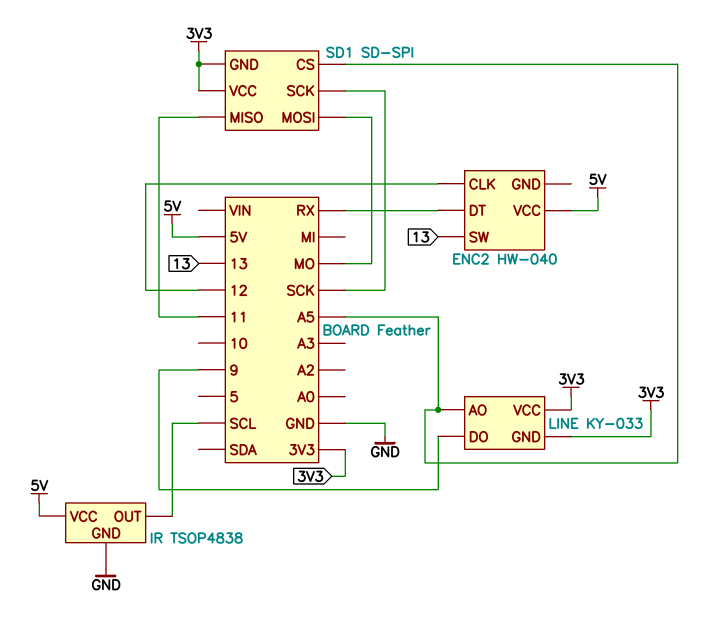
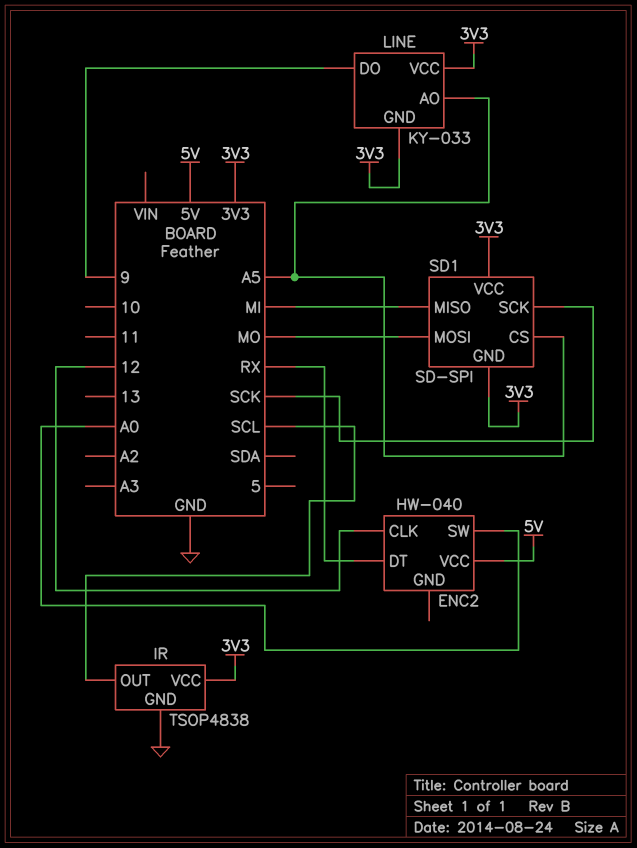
ENC2 pin SW: 13 -> A0
IR pin VCC: 5V -> 3V3
SD1 pin MISO: 11 -> MI

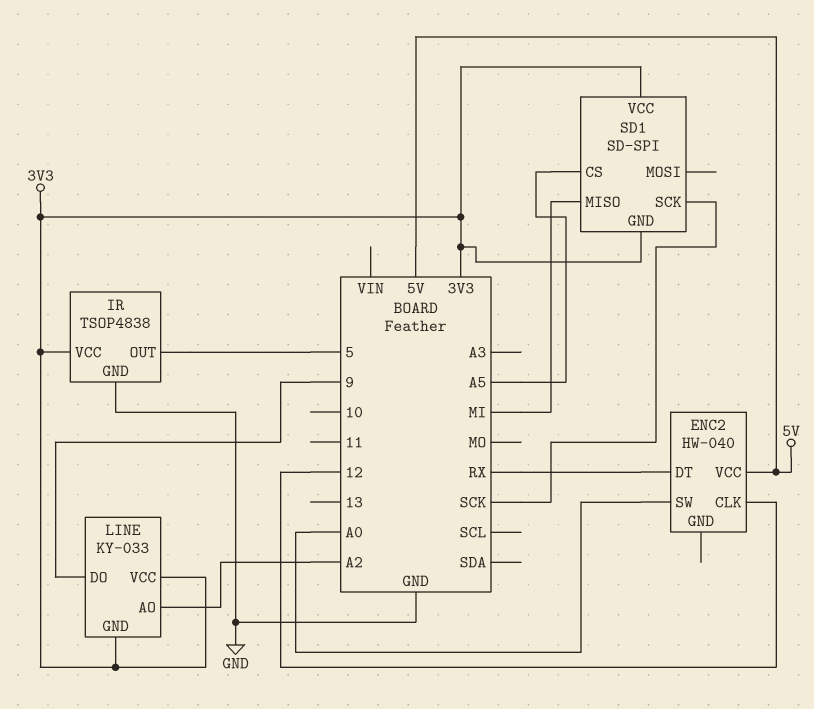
IR pin OUT: SCL -> 5
LINE pin AO: A5 -> A2
SD1 pin MOSI: MO -> none

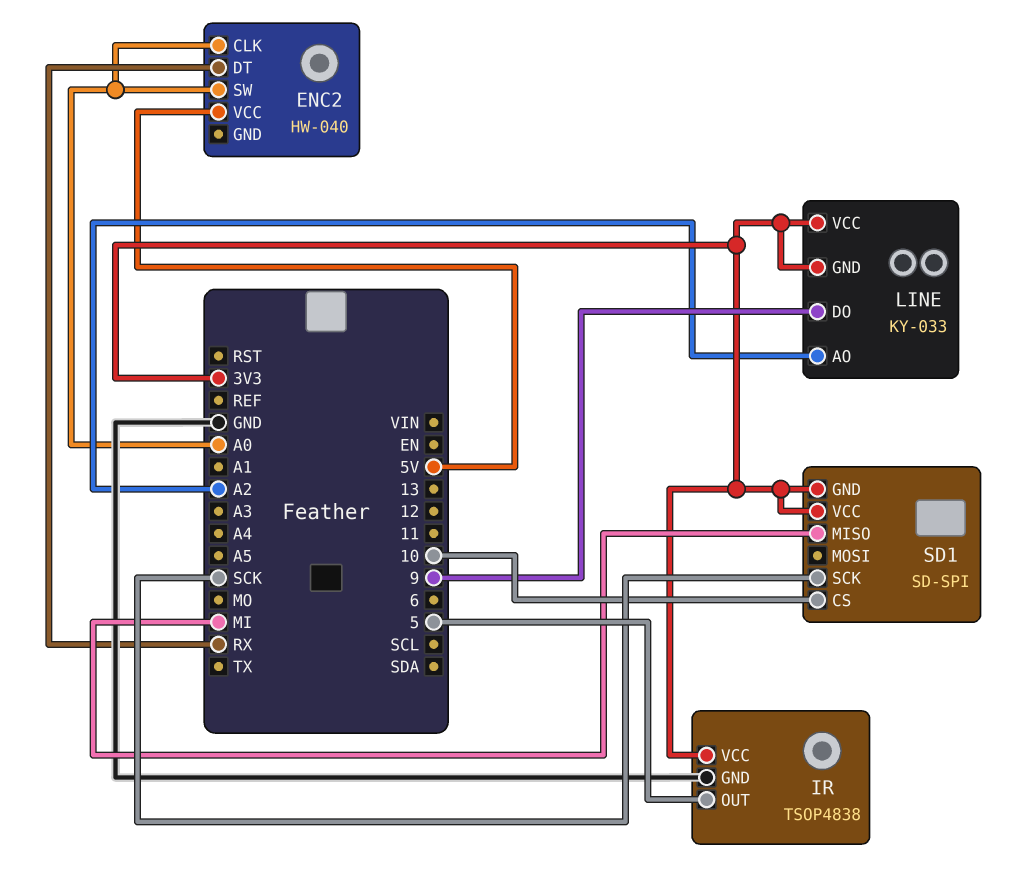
ENC2 pin CLK: 12 -> A0
SD1 pin CS: A5 -> 10

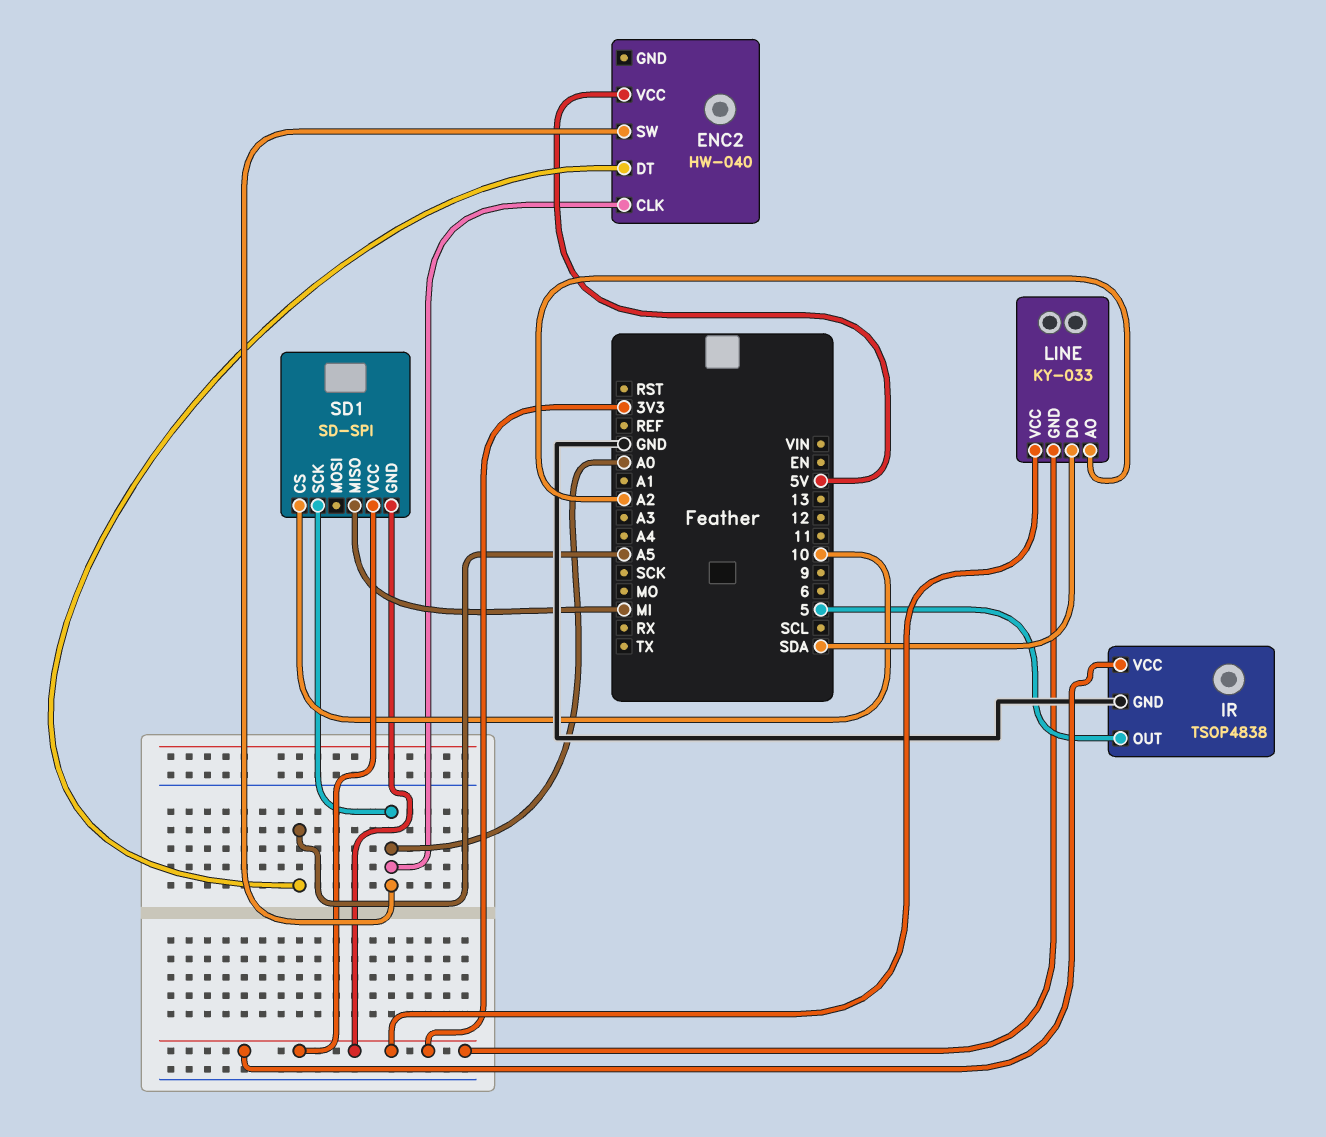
ENC2 pin DT: RX -> A5
LINE pin DO: 9 -> SDA
SD1 pin SCK: SCK -> A0

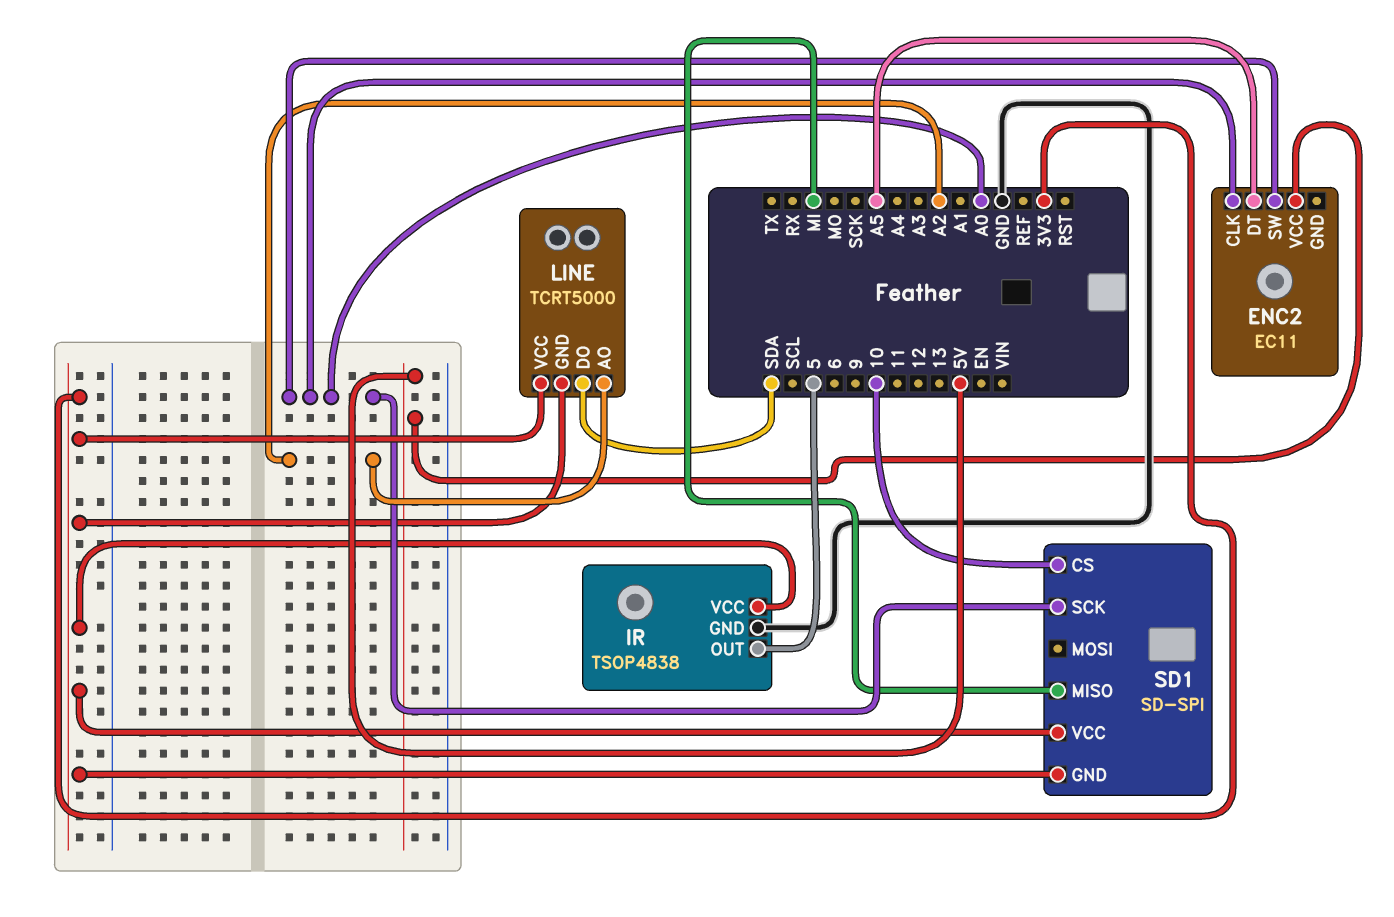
ENC2: HW-040 -> EC11
LINE: KY-033 -> TCRT5000

